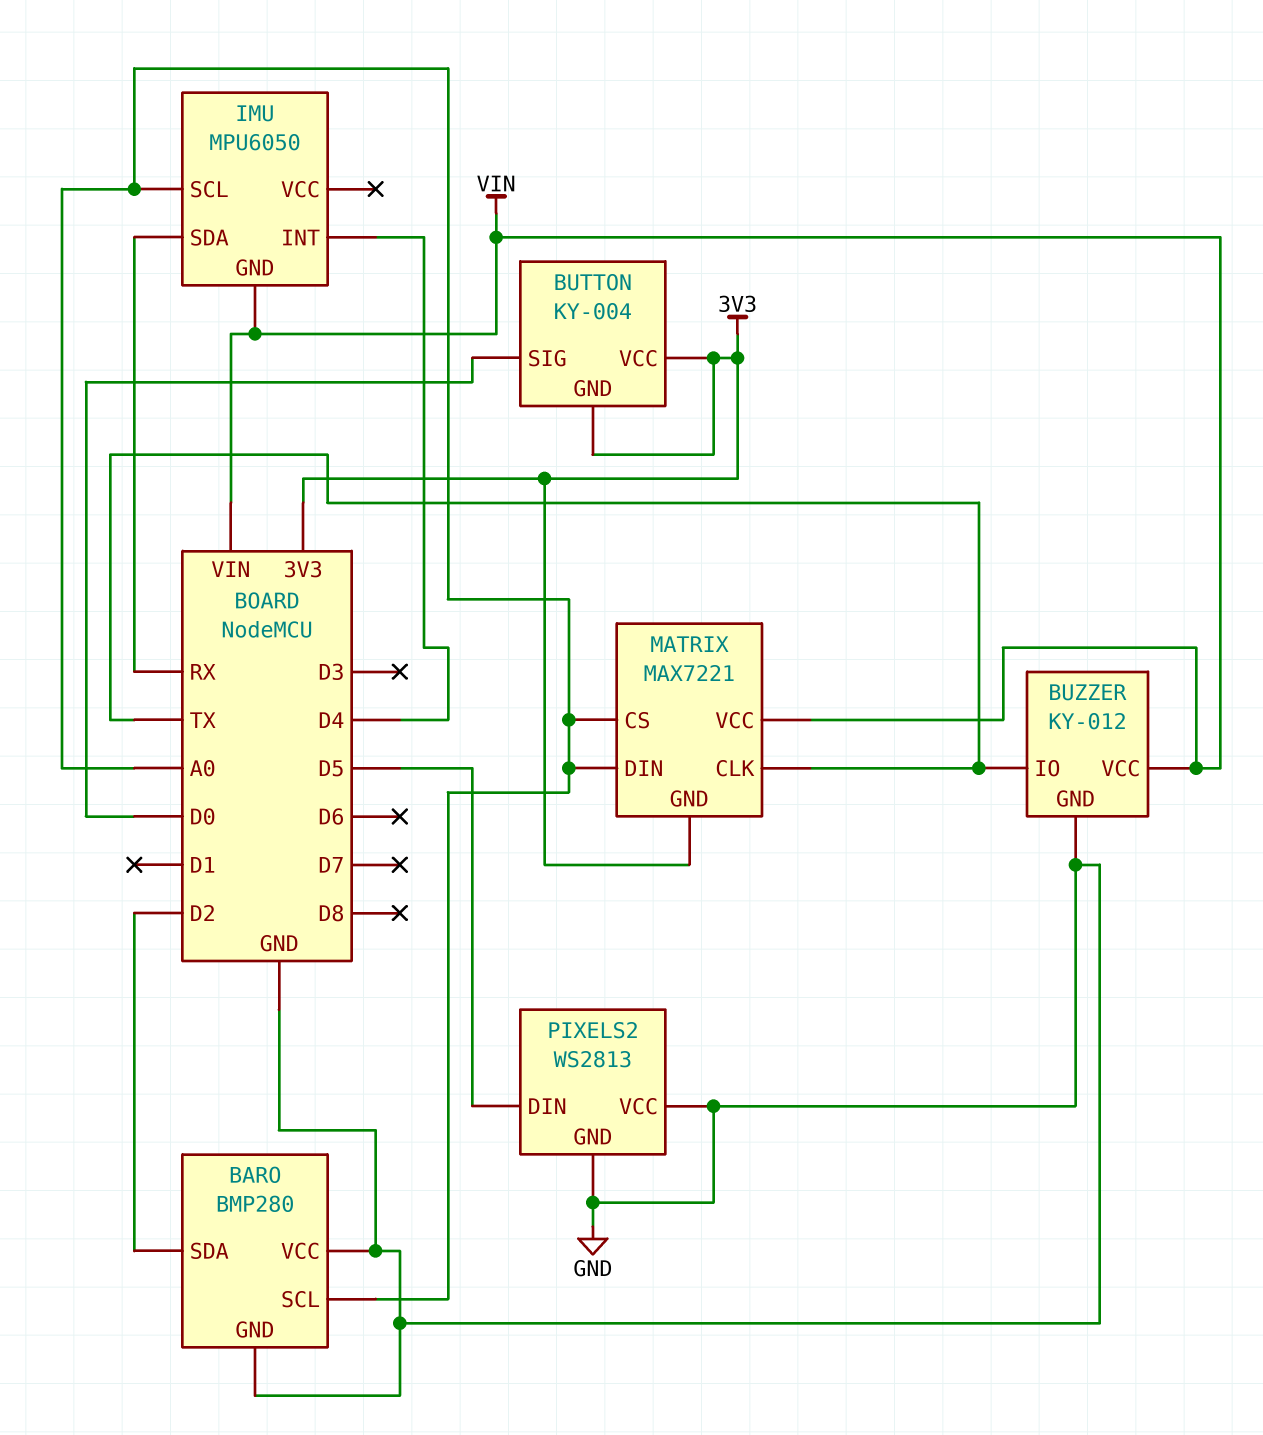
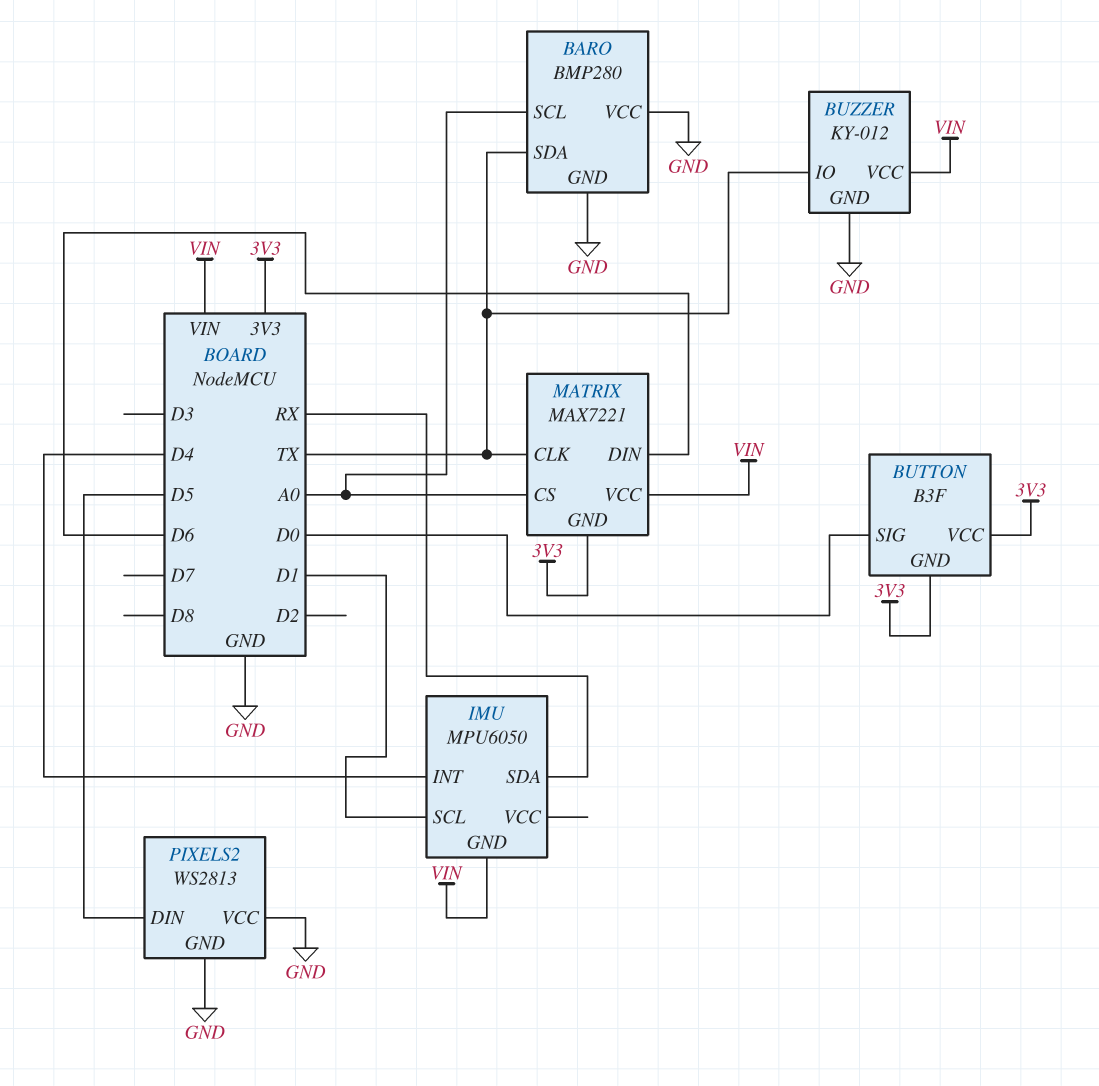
BARO pin SDA: D2 -> TX
BUTTON: KY-004 -> B3F
IMU pin SCL: A0 -> D1
MATRIX pin DIN: A0 -> D6

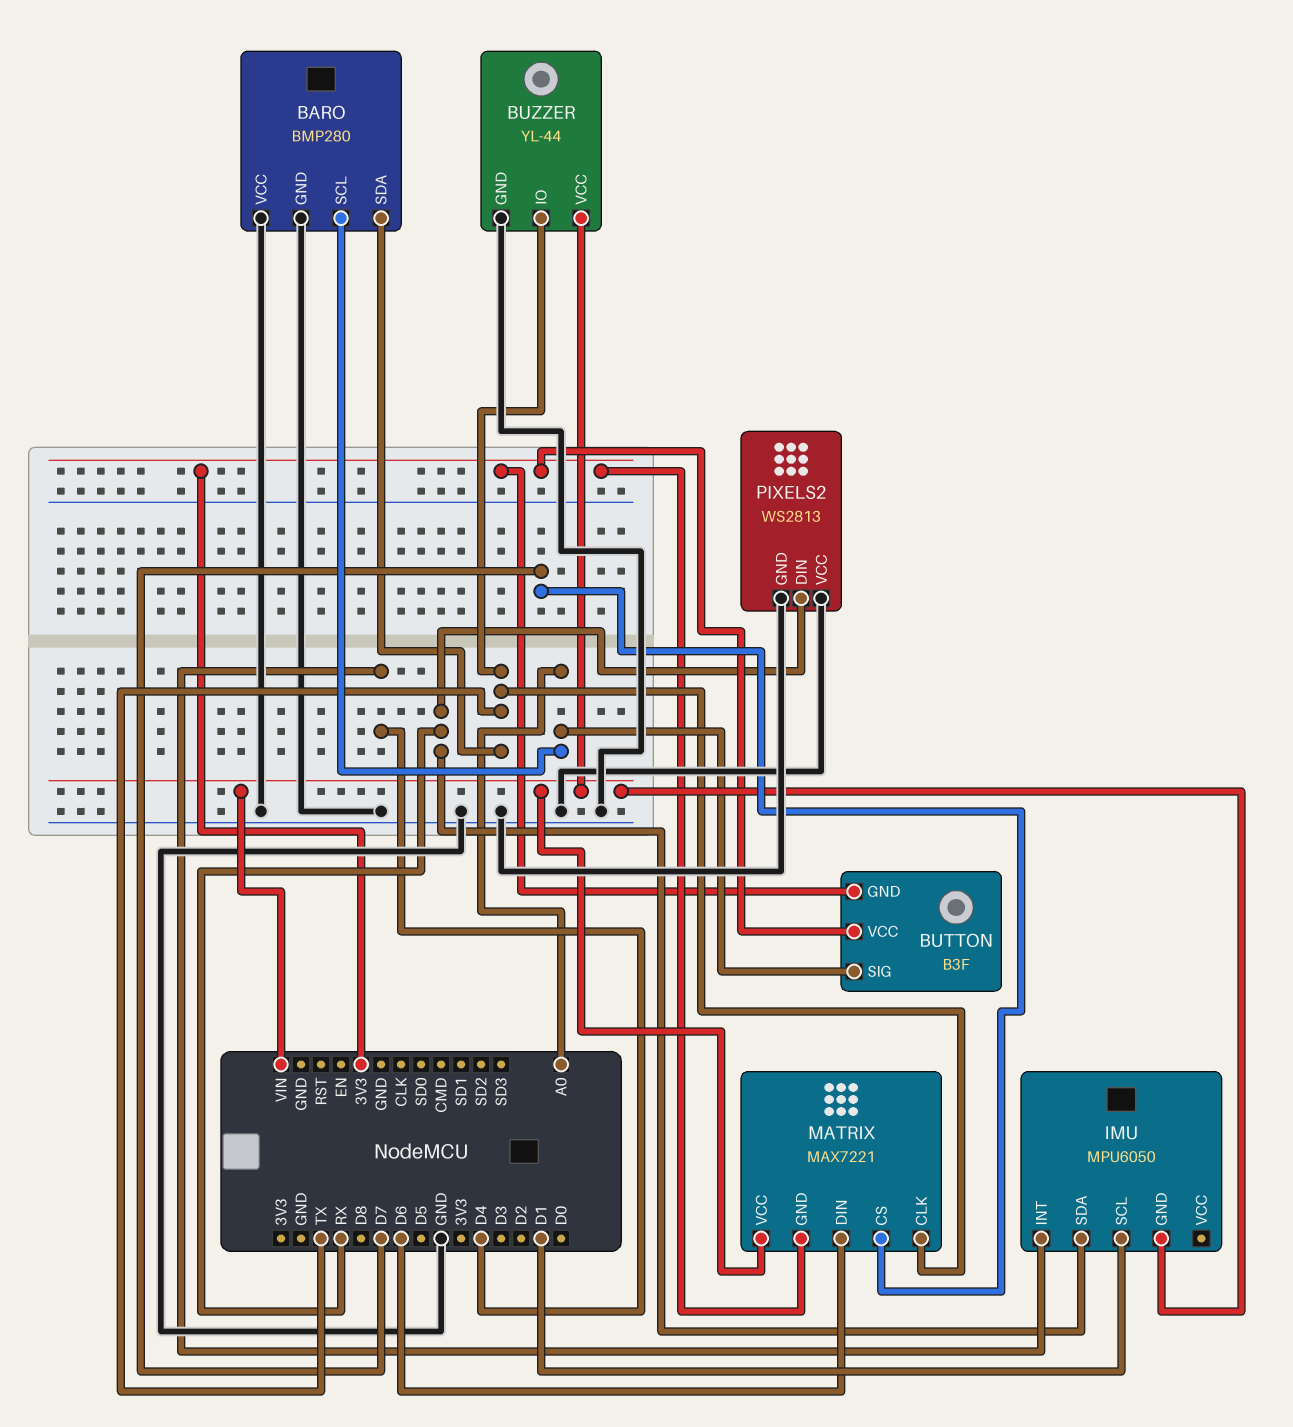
BUTTON pin SIG: D0 -> A0
BUZZER: KY-012 -> YL-44
MATRIX pin CS: A0 -> D7
PIXELS2 pin DIN: D5 -> RX

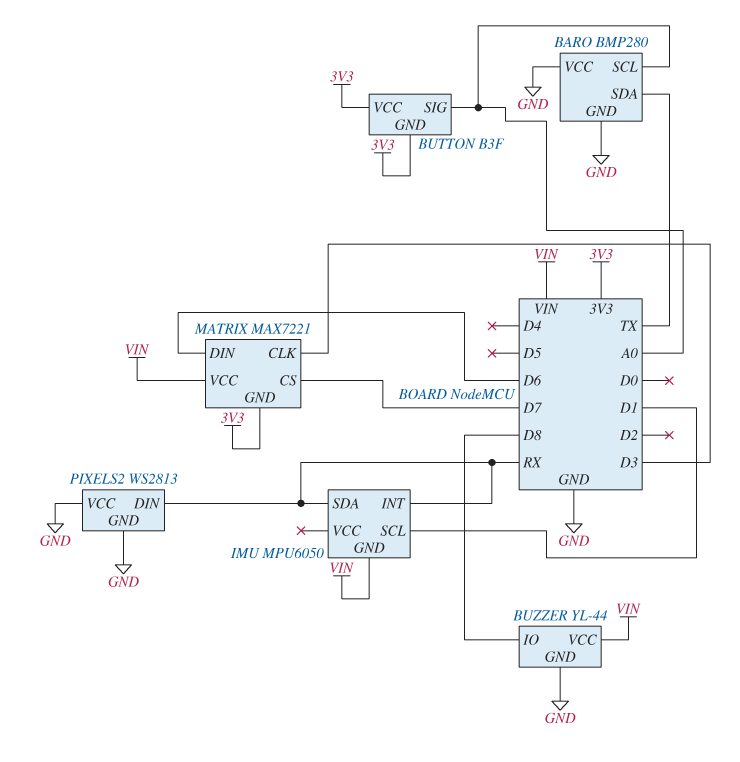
BUZZER pin IO: TX -> D8
IMU pin INT: D4 -> RX
MATRIX pin CLK: TX -> D3

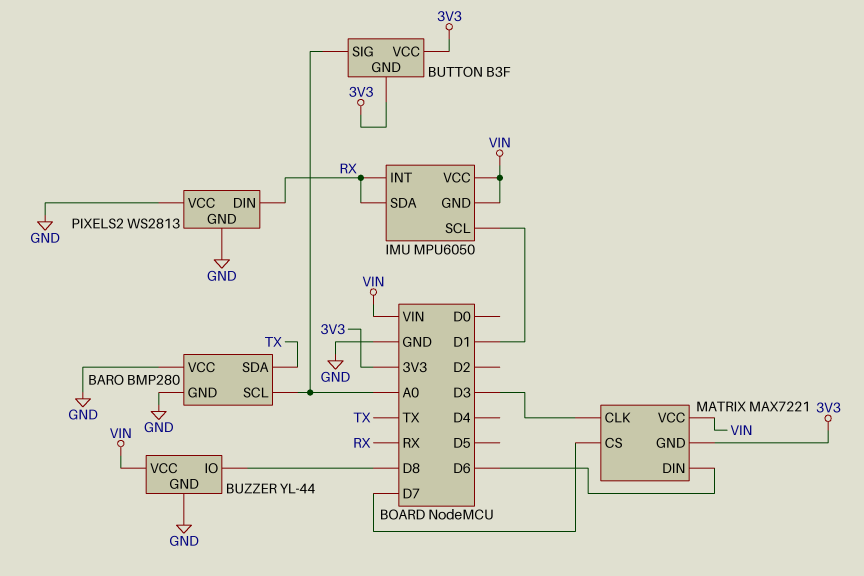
IMU pin VCC: none -> VIN

